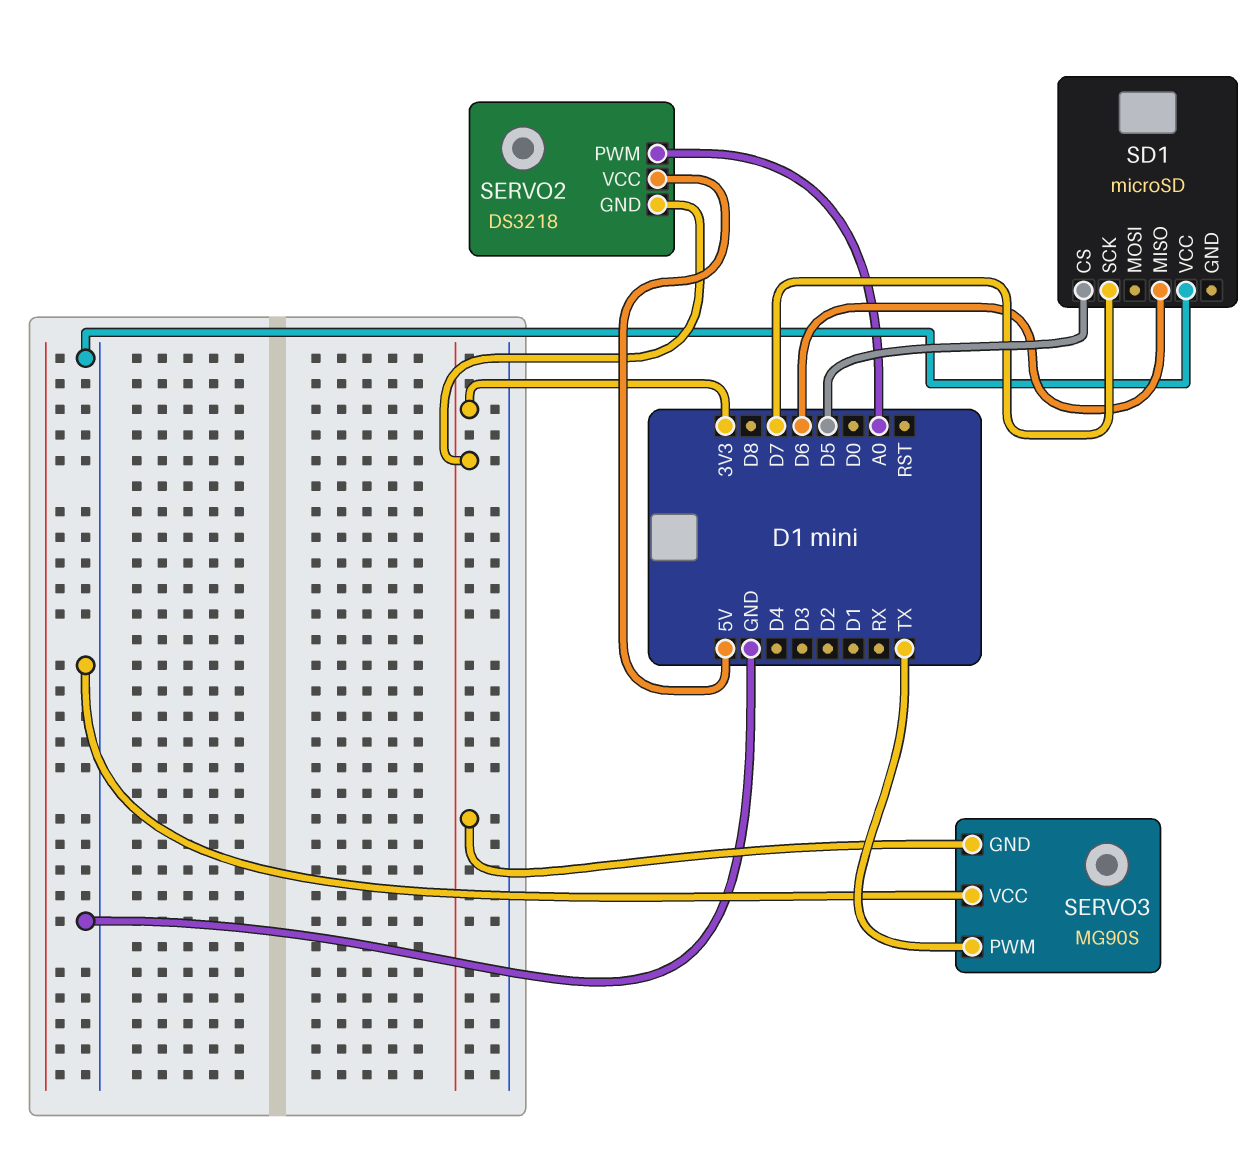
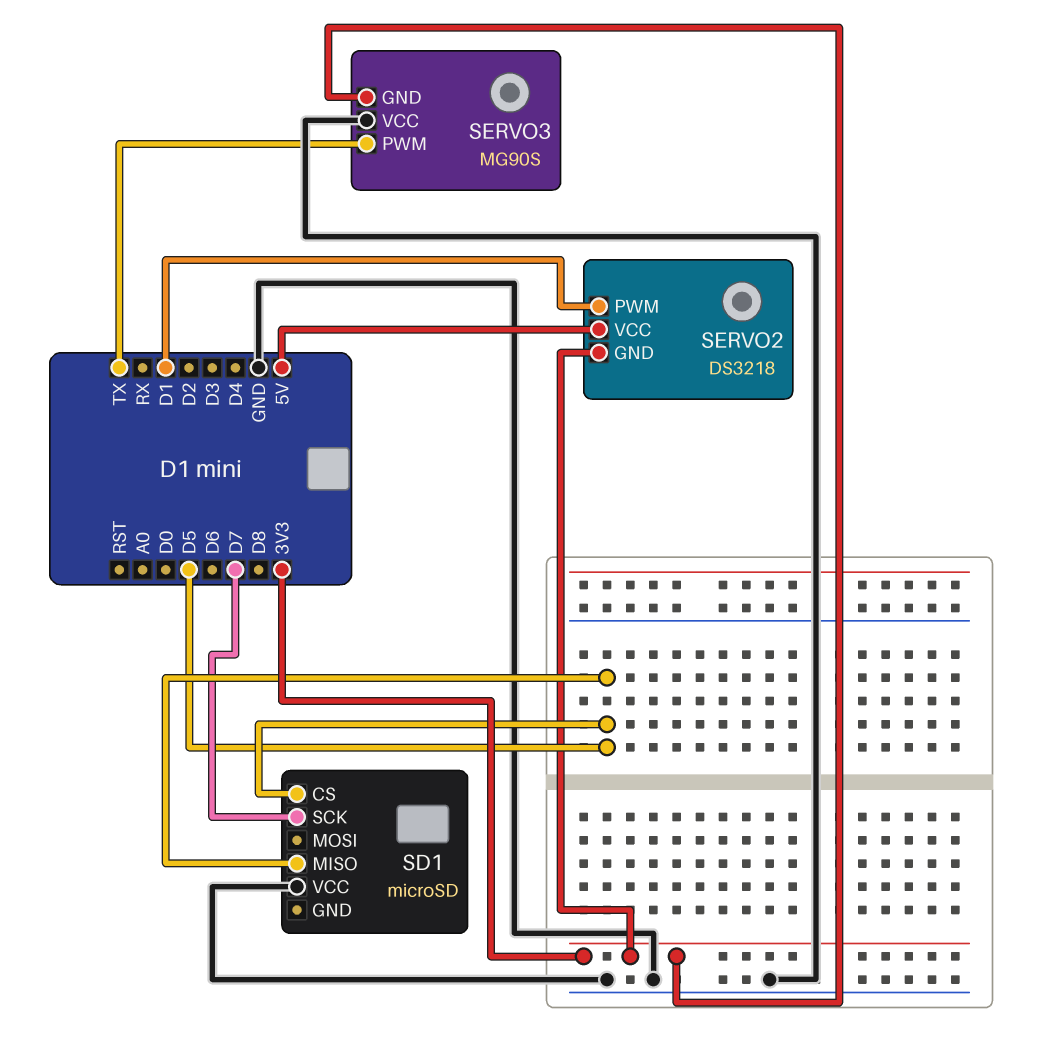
SD1 pin MISO: D6 -> D5
SERVO2 pin PWM: A0 -> D1

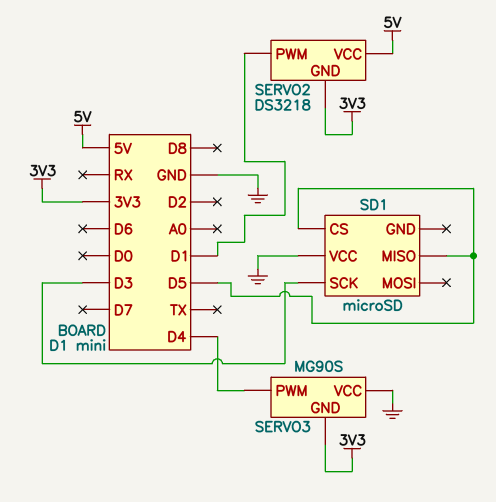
SD1 pin SCK: D7 -> D3
SERVO3 pin PWM: TX -> D4

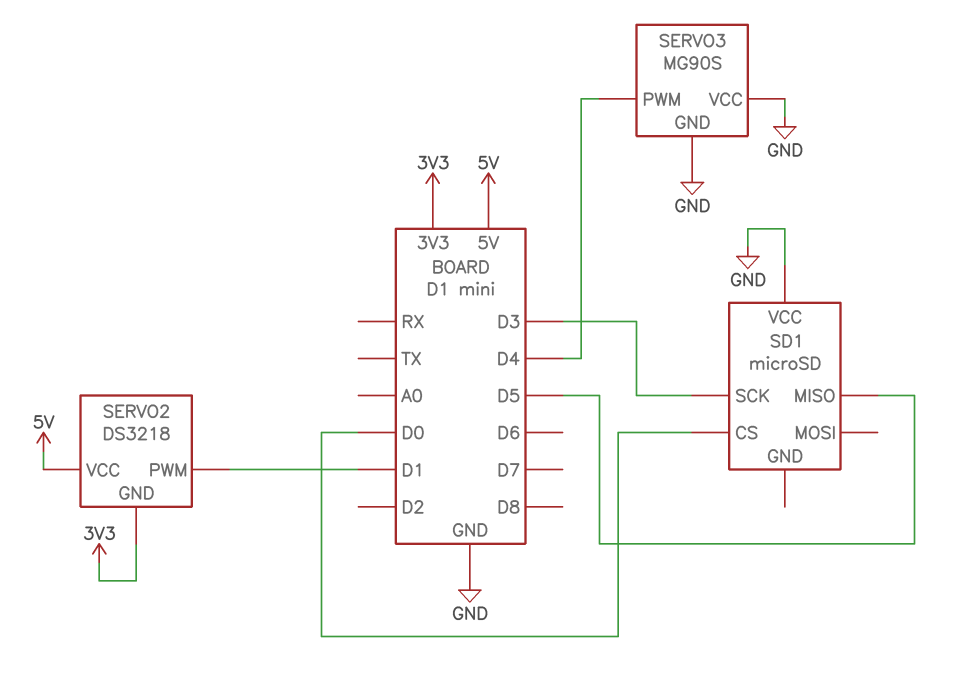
SD1 pin CS: D5 -> D0
SERVO3 pin GND: 3V3 -> GND

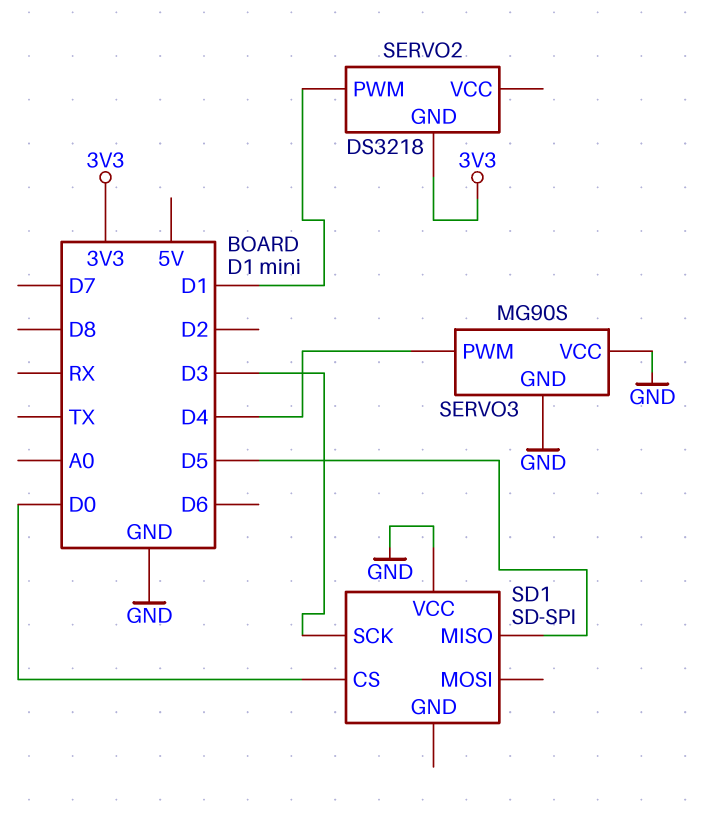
SD1: microSD -> SD-SPI
SERVO2 pin VCC: 5V -> none

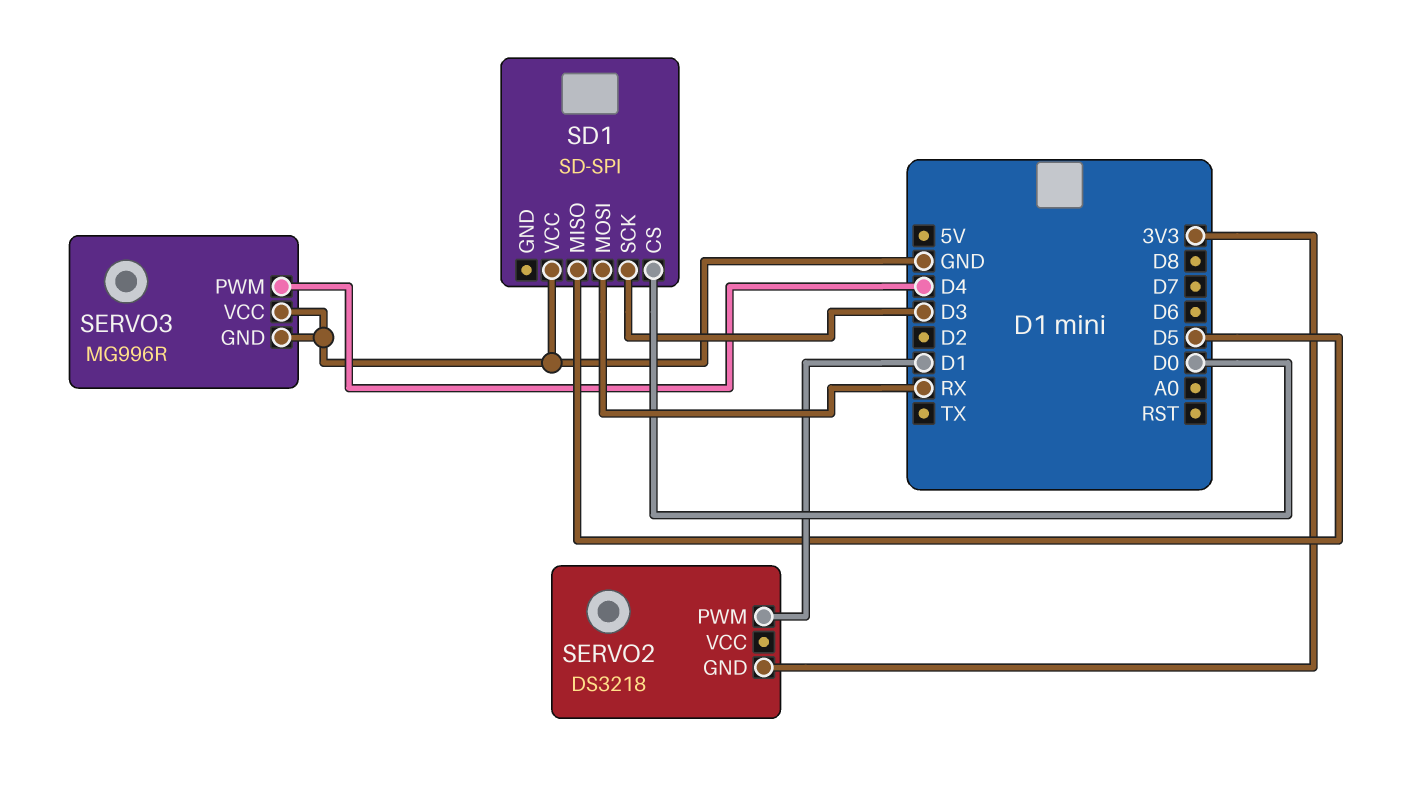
SD1 pin MOSI: none -> RX
SERVO3: MG90S -> MG996R

